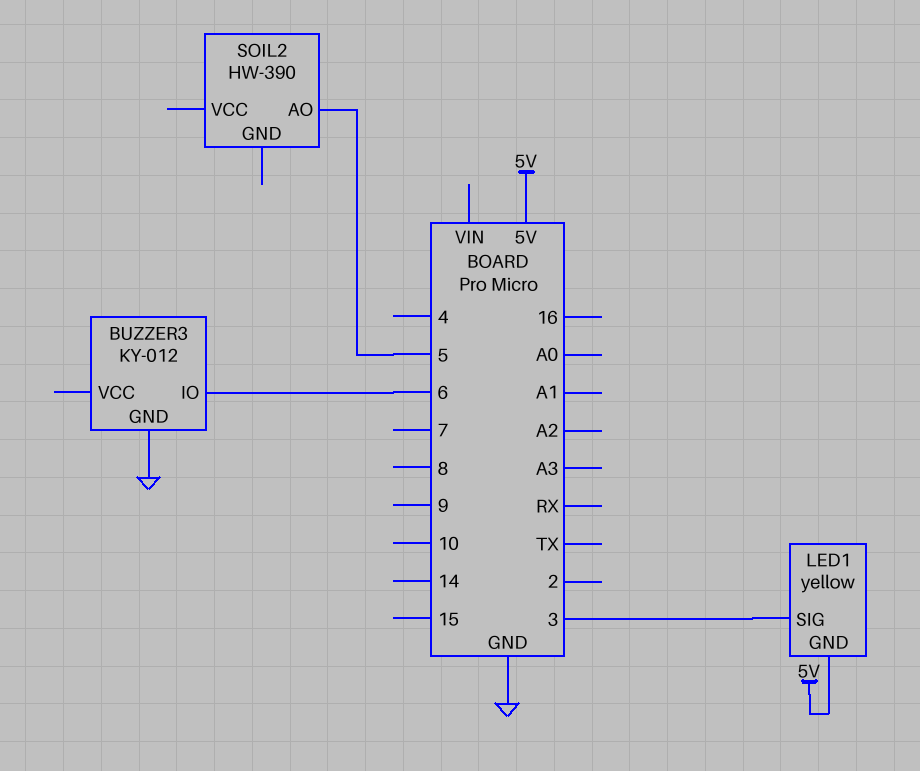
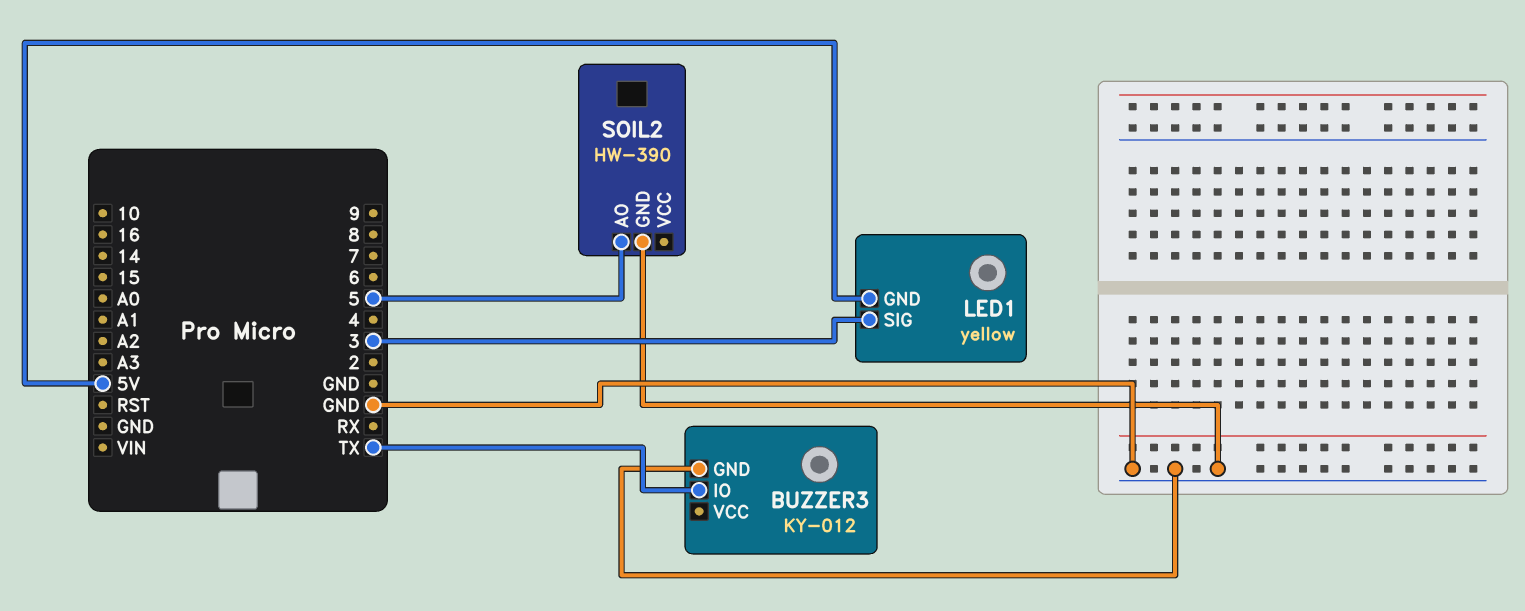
BUZZER3 pin IO: 6 -> TX
SOIL2 pin GND: none -> GND

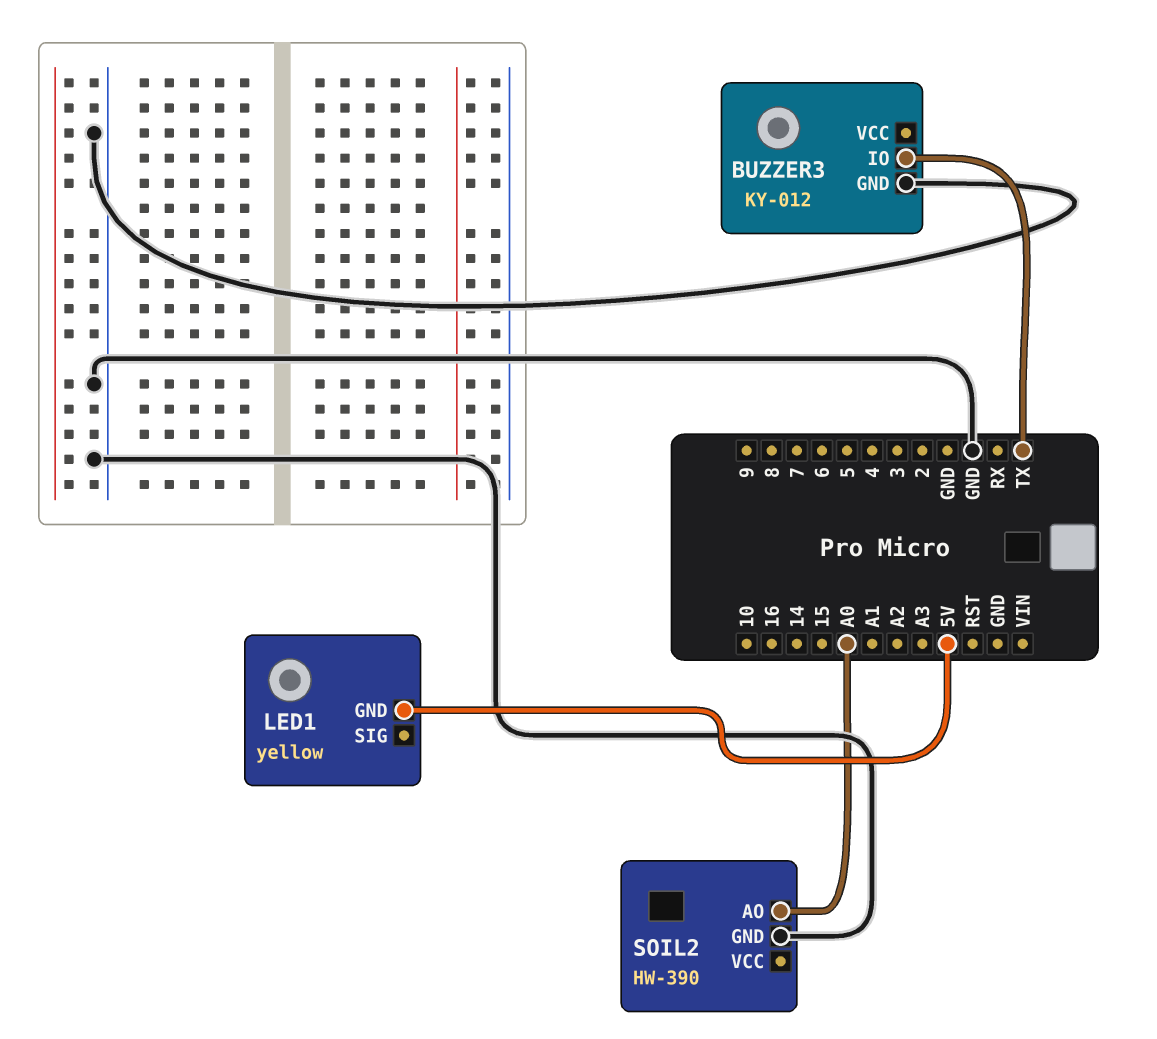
LED1 pin SIG: 3 -> none
SOIL2 pin AO: 5 -> A0

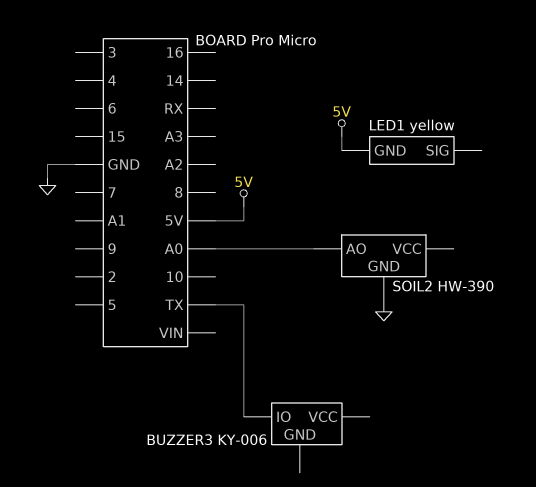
BUZZER3: KY-012 -> KY-006
BUZZER3 pin GND: GND -> none

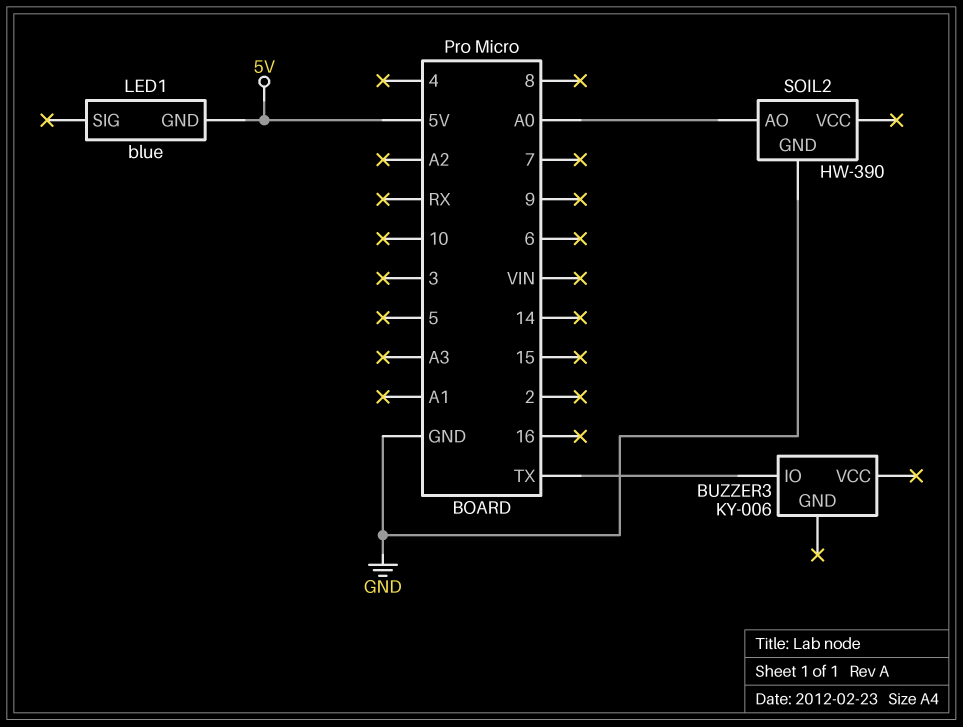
LED1: yellow -> blue

